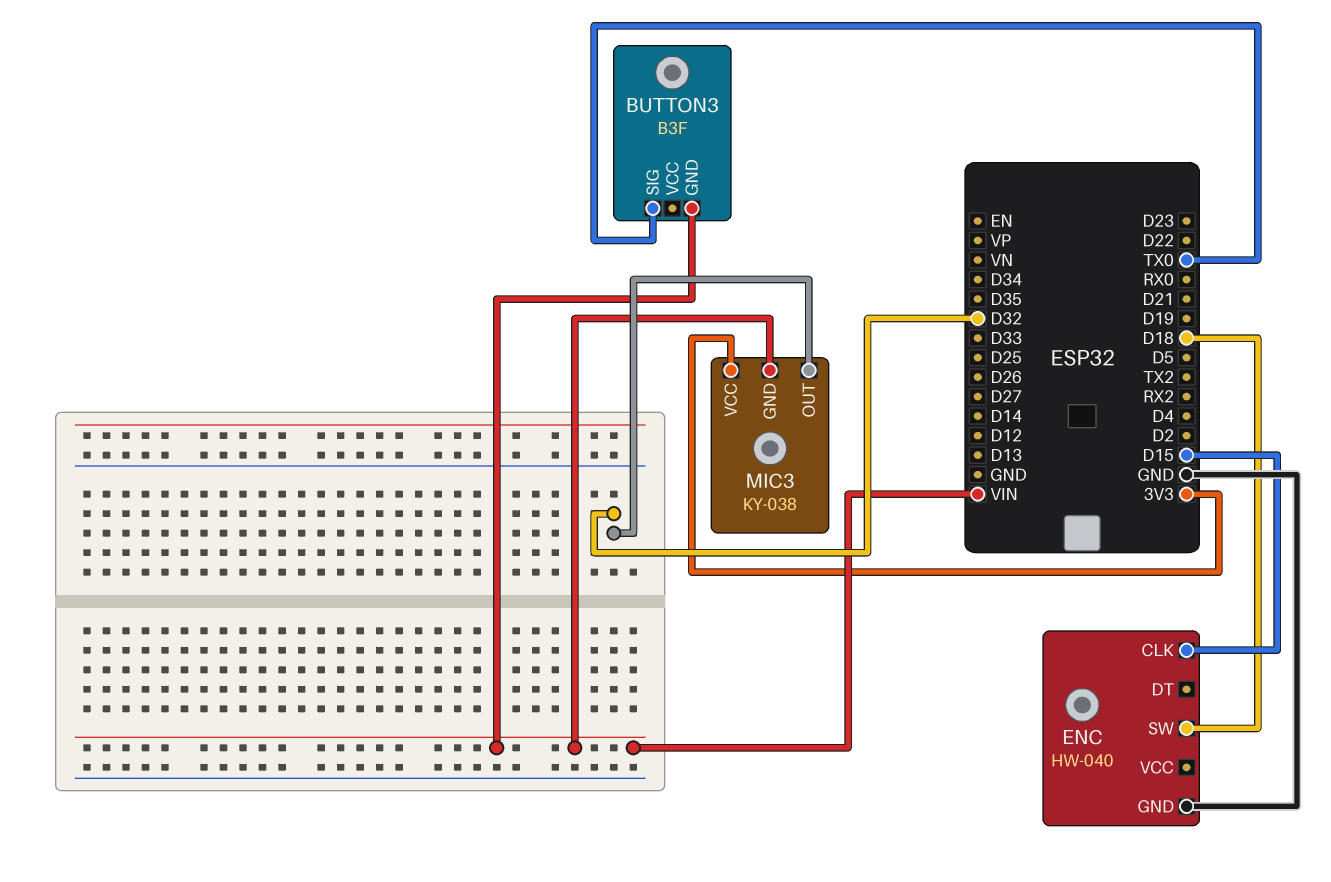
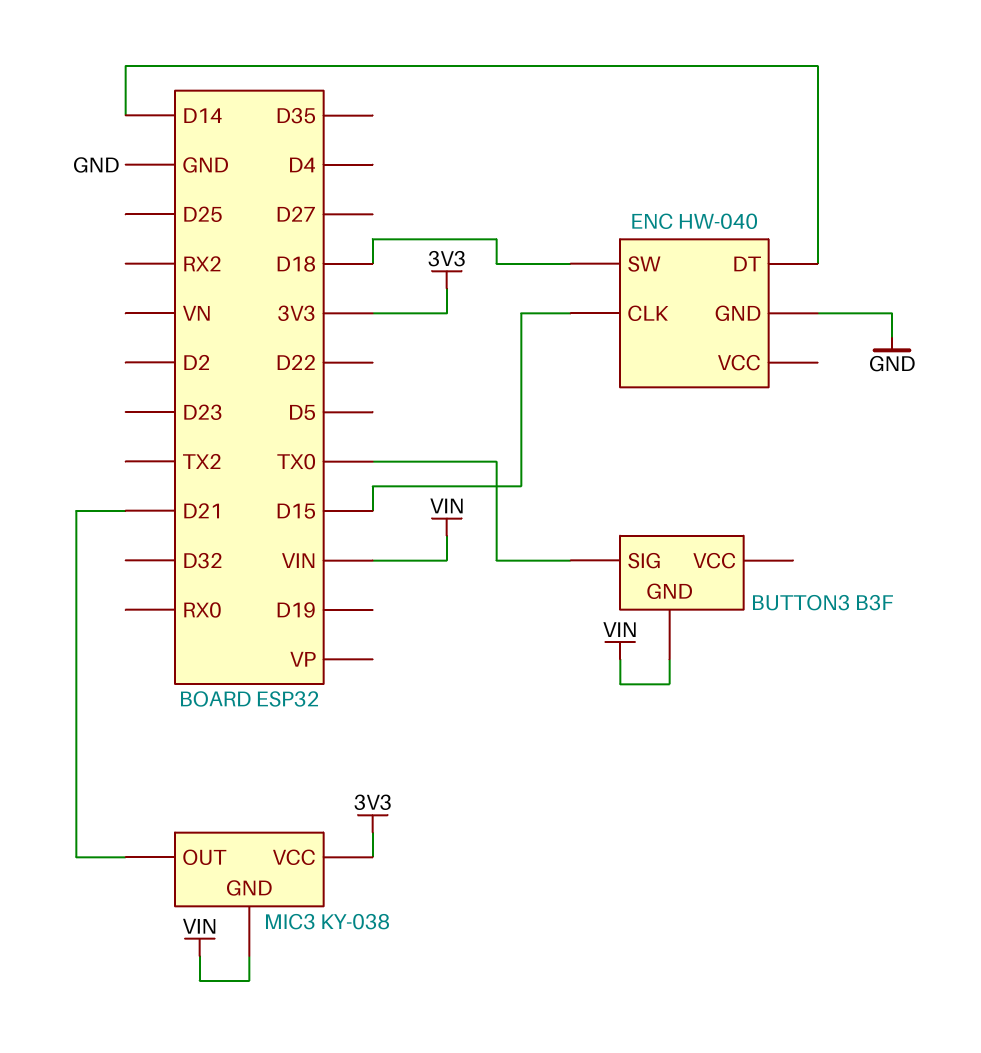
ENC pin DT: none -> D14
MIC3 pin OUT: D32 -> D21

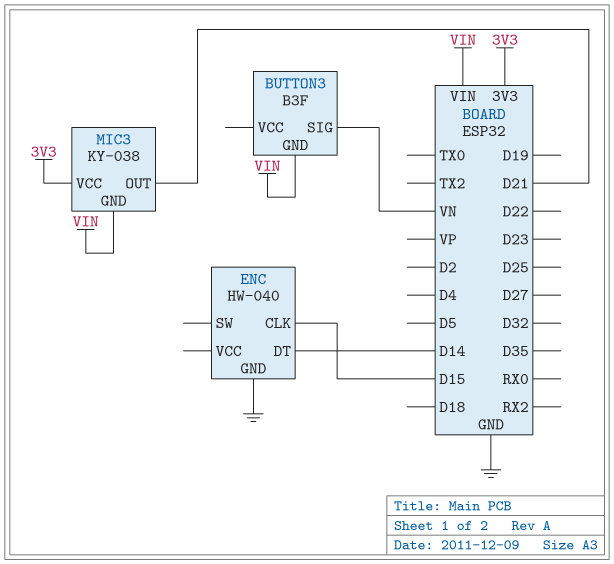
BUTTON3 pin SIG: TX0 -> VN
ENC pin SW: D18 -> none

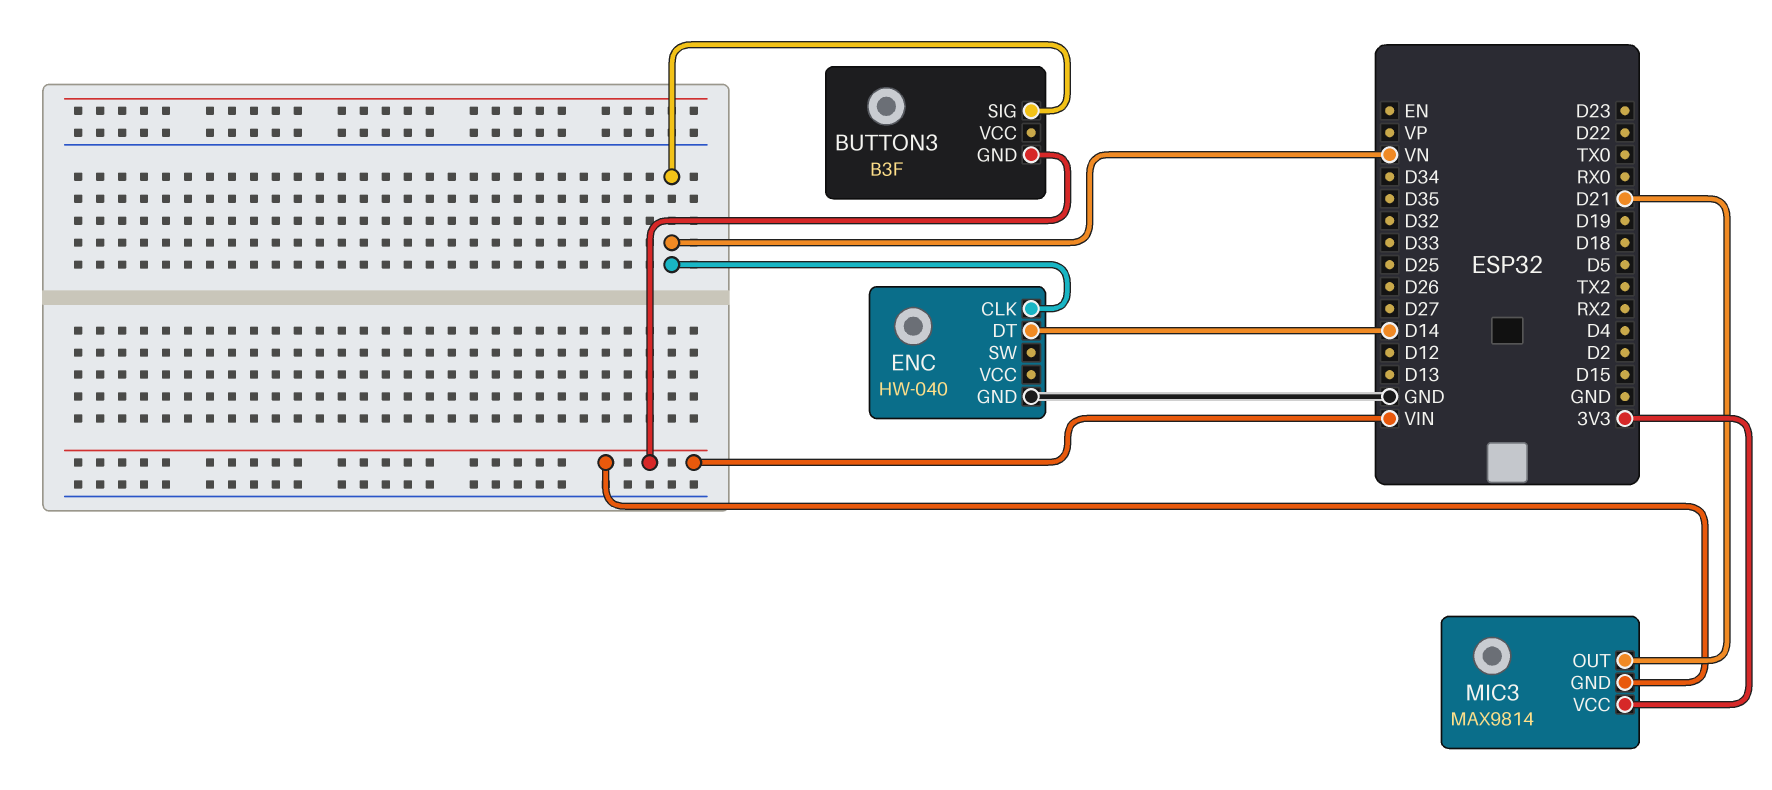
ENC pin CLK: D15 -> VN
MIC3: KY-038 -> MAX9814

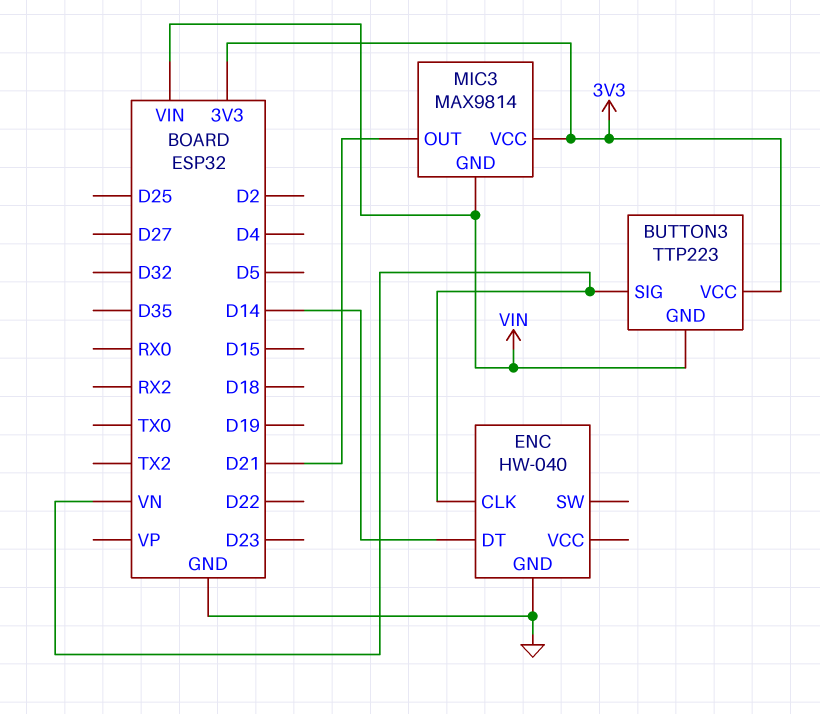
BUTTON3: B3F -> TTP223
BUTTON3 pin VCC: none -> 3V3

